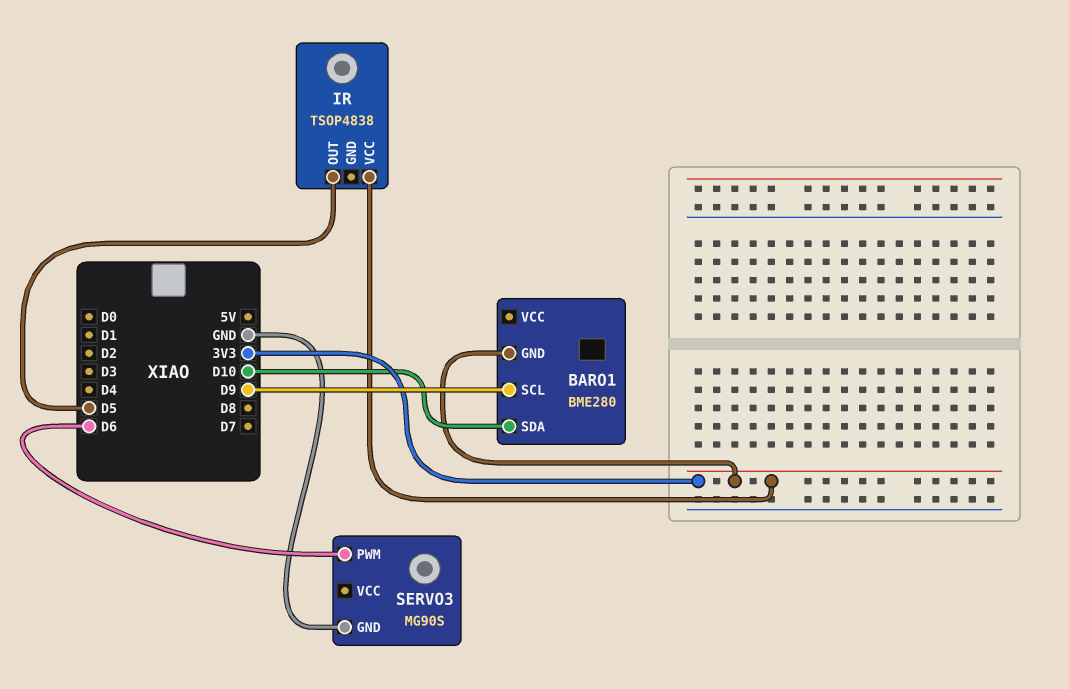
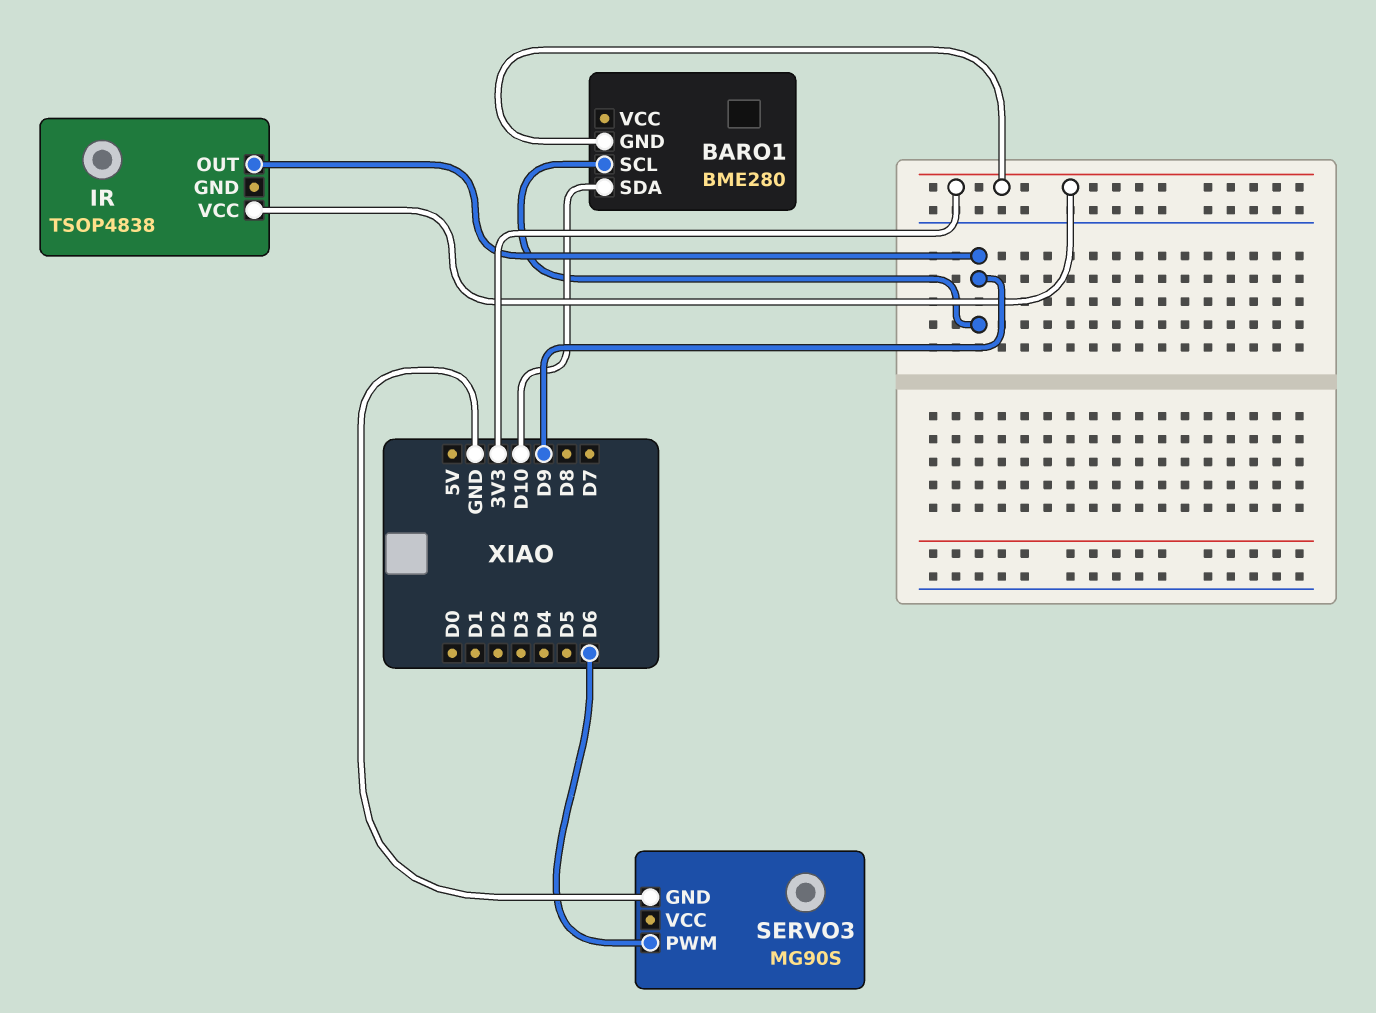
IR pin OUT: D5 -> D9

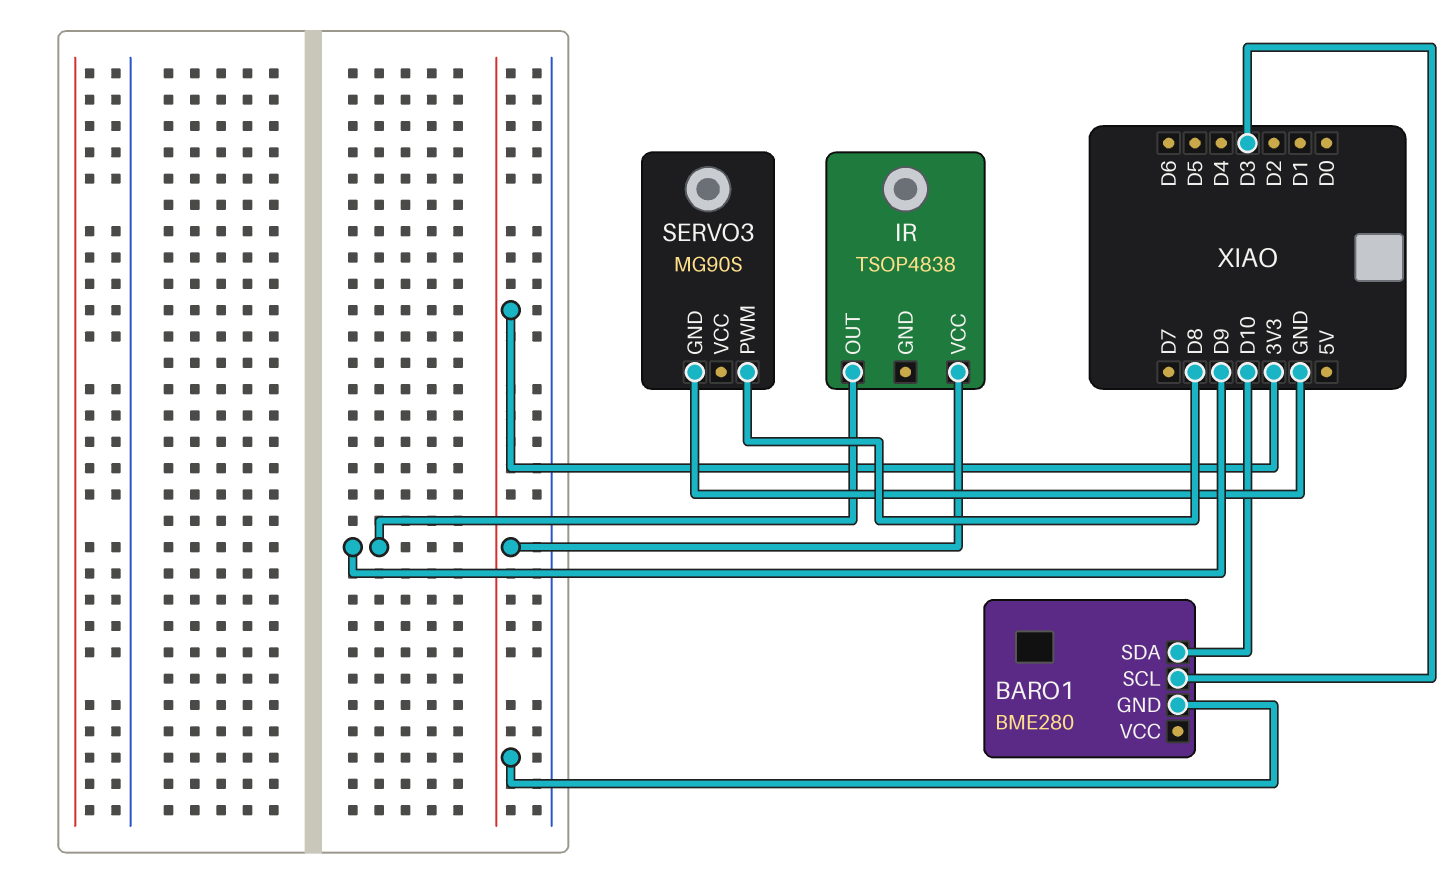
BARO1 pin SCL: D9 -> D3
SERVO3 pin PWM: D6 -> D8

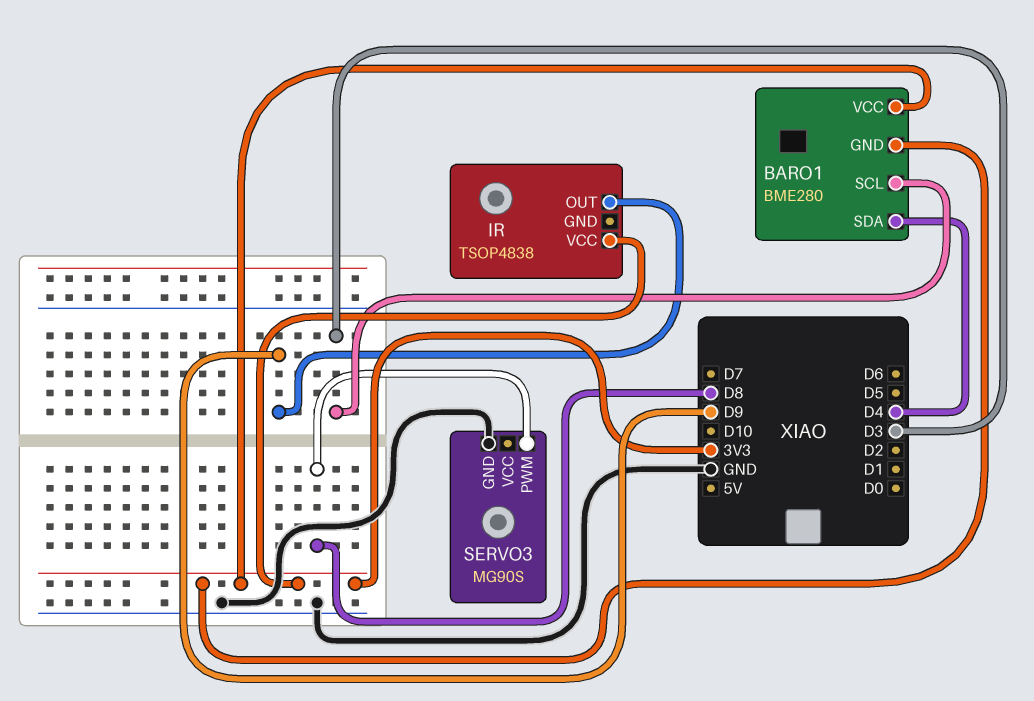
BARO1 pin SDA: D10 -> D4
BARO1 pin VCC: none -> 3V3

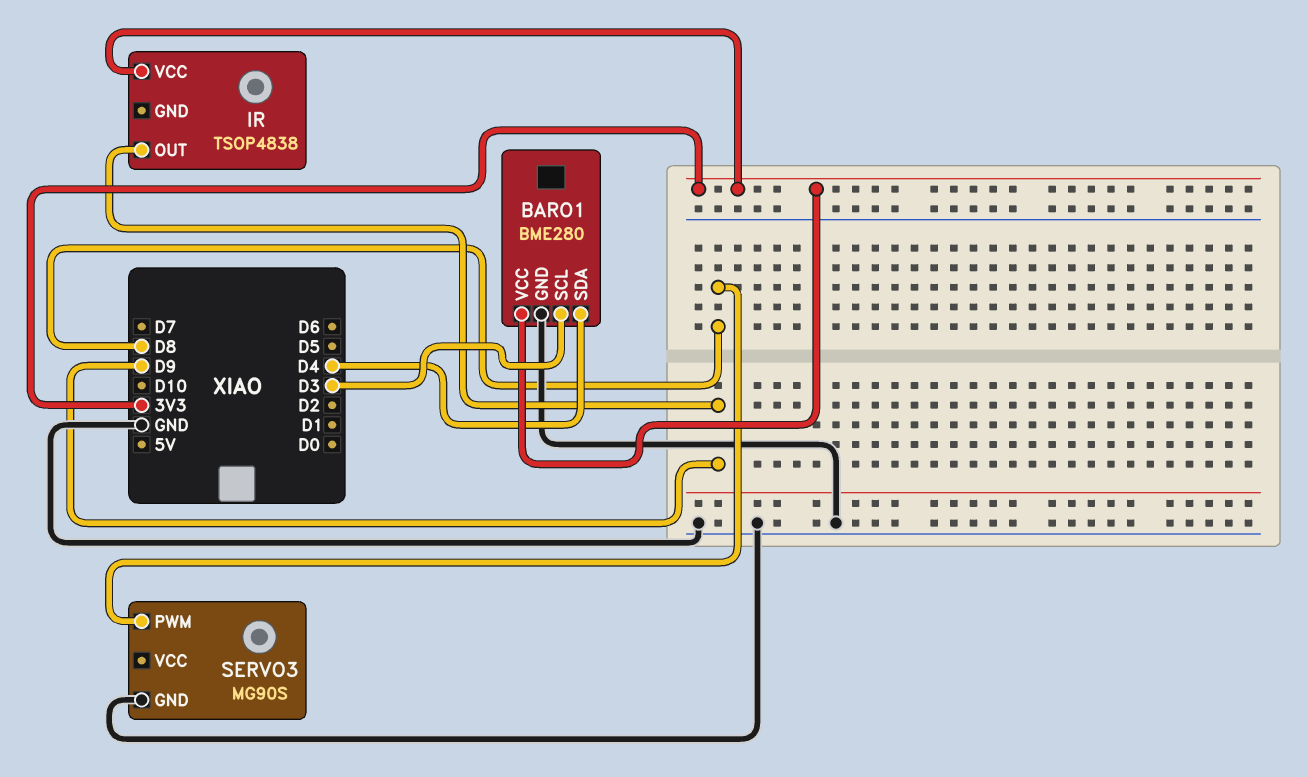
BARO1 pin GND: 3V3 -> GND

